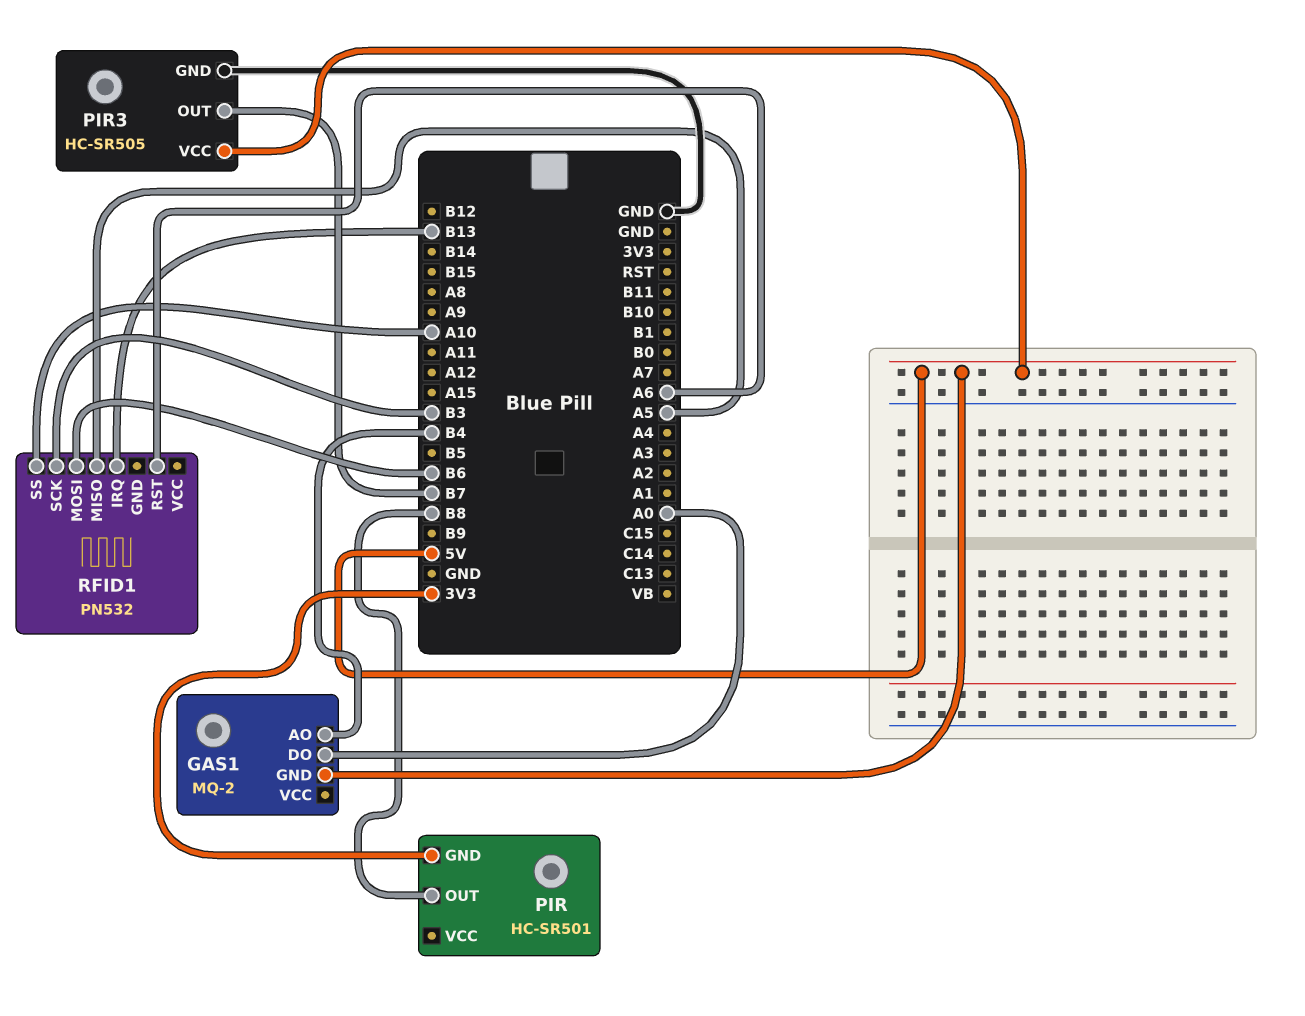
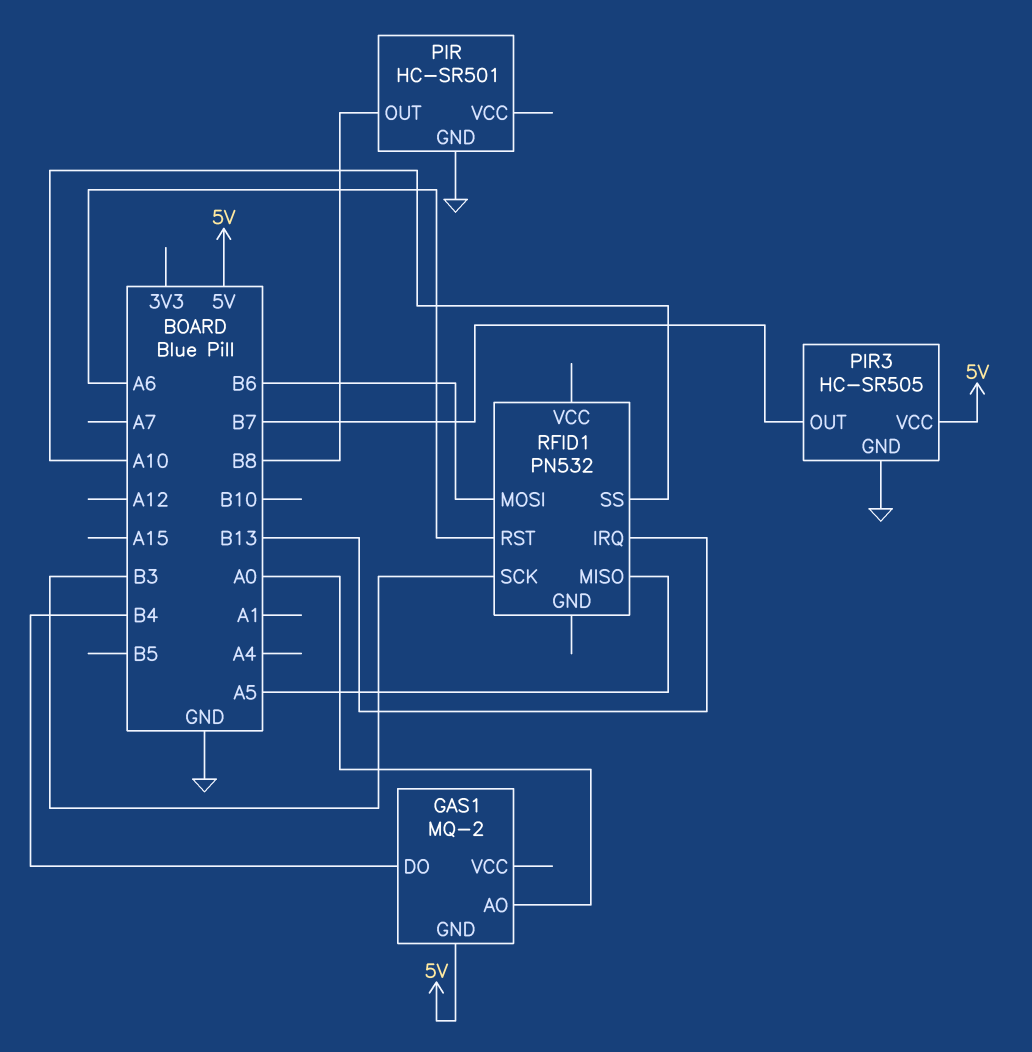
GAS1 pin AO: B4 -> A0
GAS1 pin DO: A0 -> B4
PIR pin GND: 3V3 -> GND

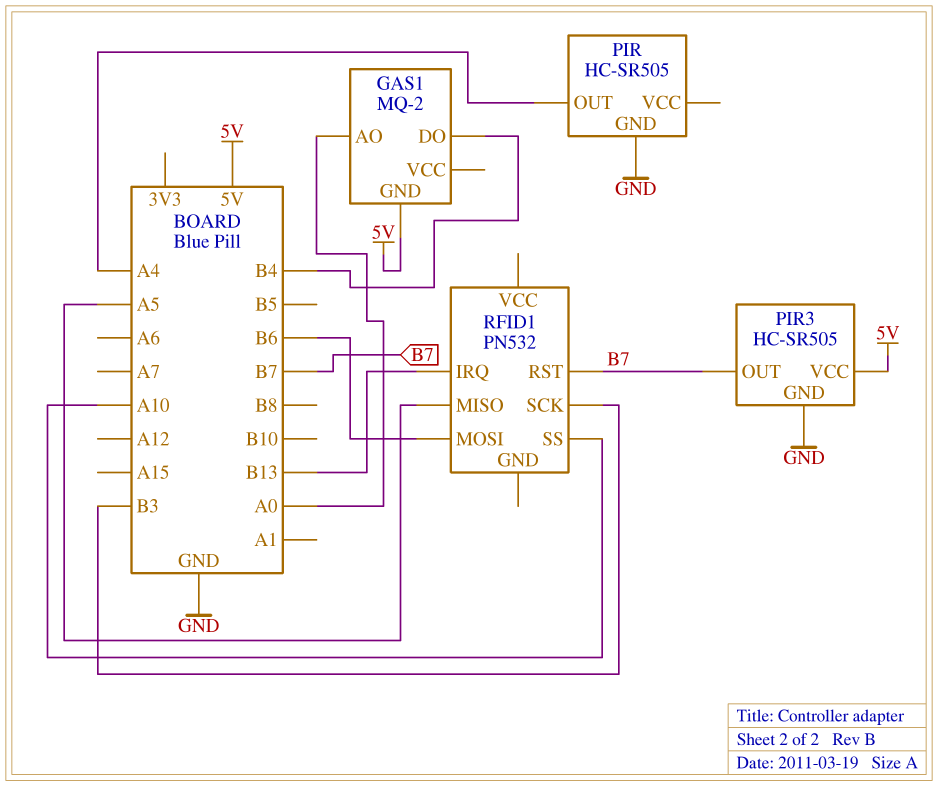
PIR: HC-SR501 -> HC-SR505
PIR pin OUT: B8 -> A4
RFID1 pin RST: A6 -> B7

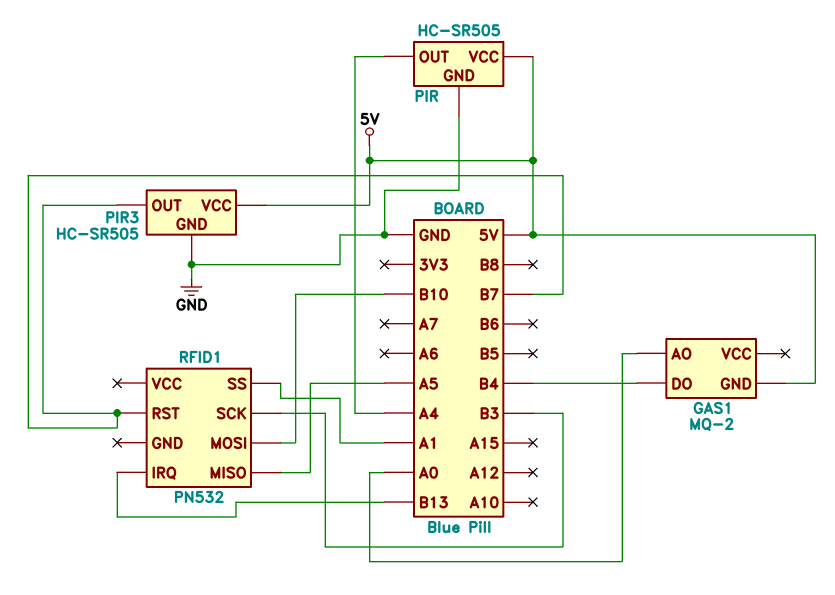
PIR pin VCC: none -> 5V
RFID1 pin MOSI: B6 -> B10
RFID1 pin SS: A10 -> A1

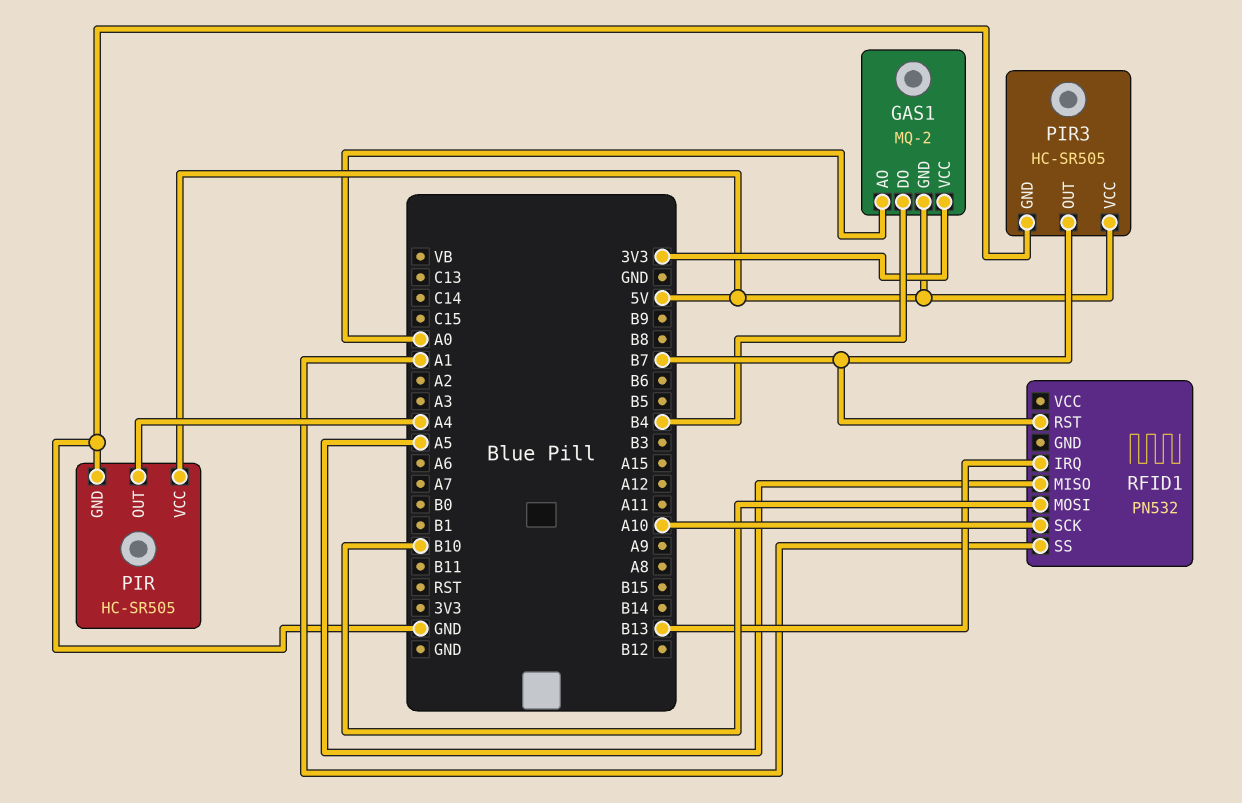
GAS1 pin VCC: none -> 3V3
RFID1 pin SCK: B3 -> A10

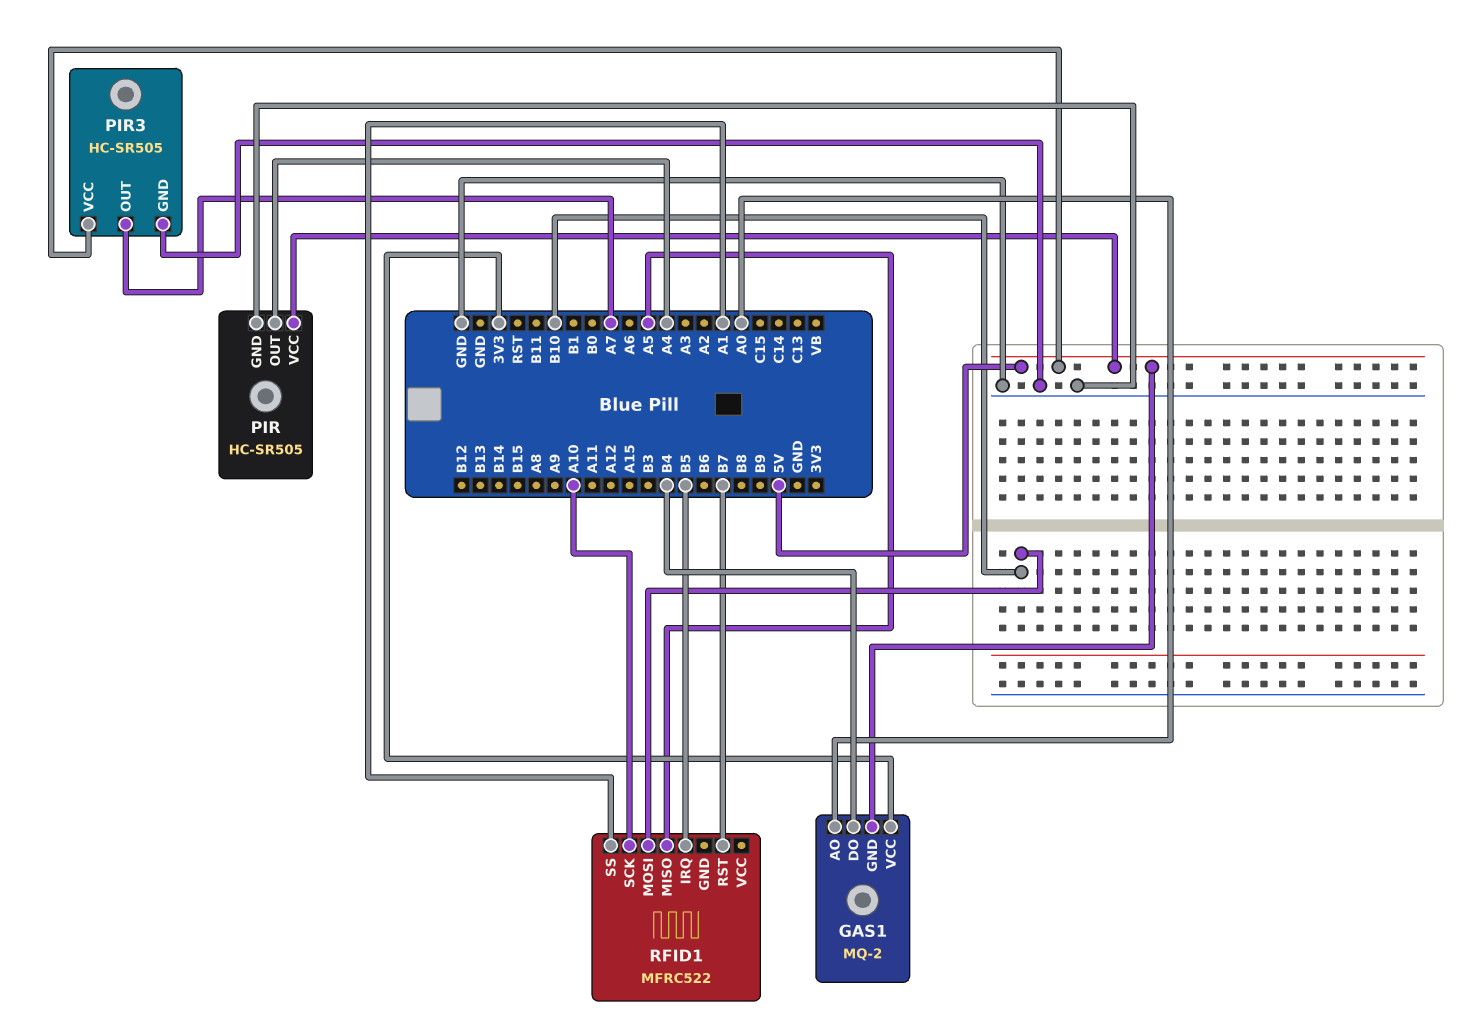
PIR3 pin OUT: B7 -> A7
RFID1: PN532 -> MFRC522
RFID1 pin IRQ: B13 -> B5

